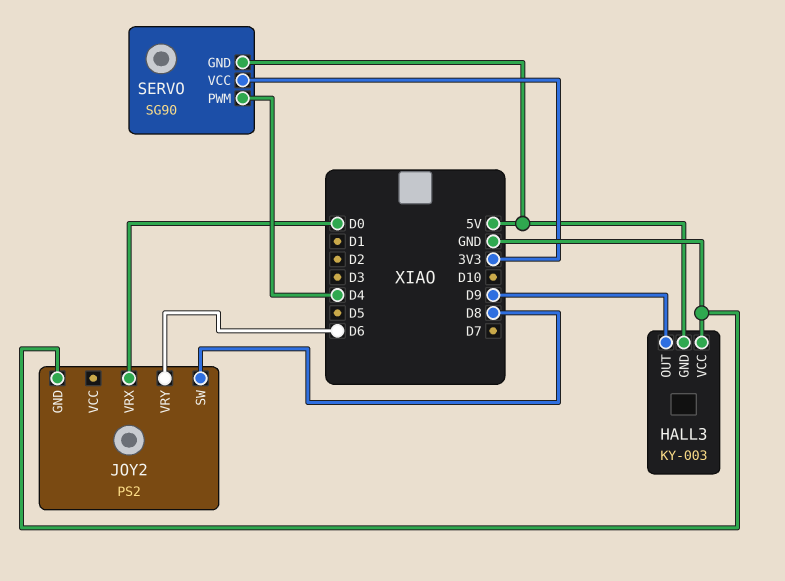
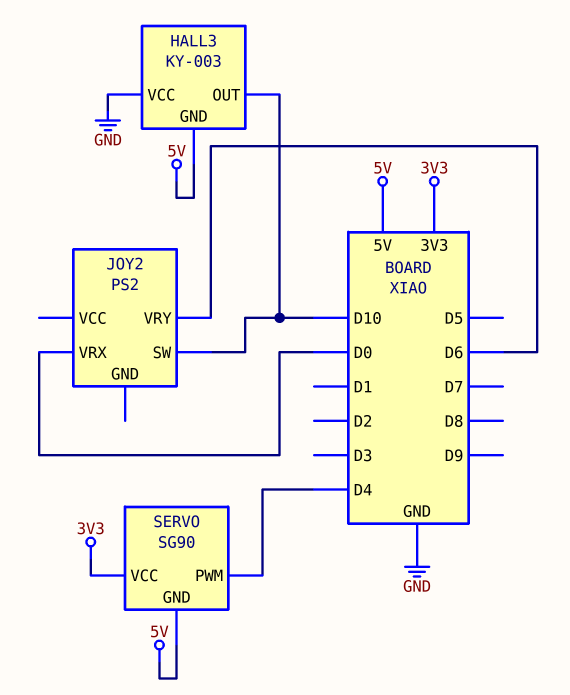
HALL3 pin OUT: D9 -> D10
JOY2 pin GND: GND -> none
JOY2 pin SW: D8 -> D10

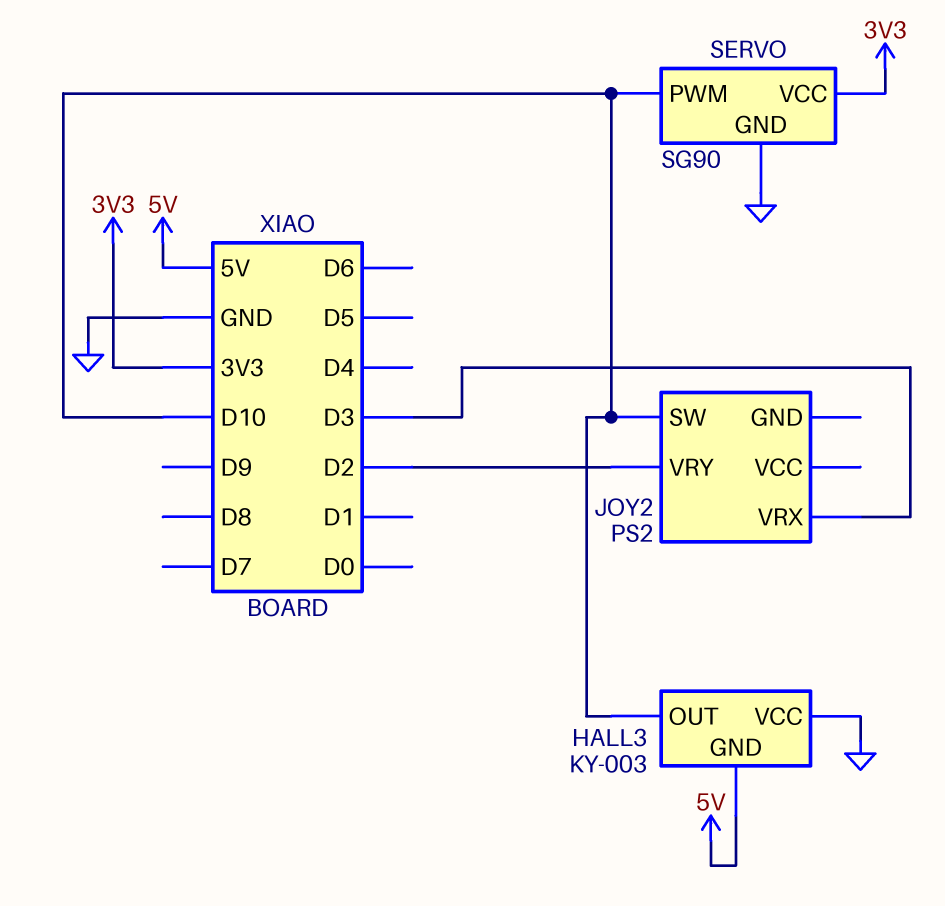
JOY2 pin VRX: D0 -> D3
JOY2 pin VRY: D6 -> D2
SERVO pin GND: 5V -> GND
SERVO pin PWM: D4 -> D10

